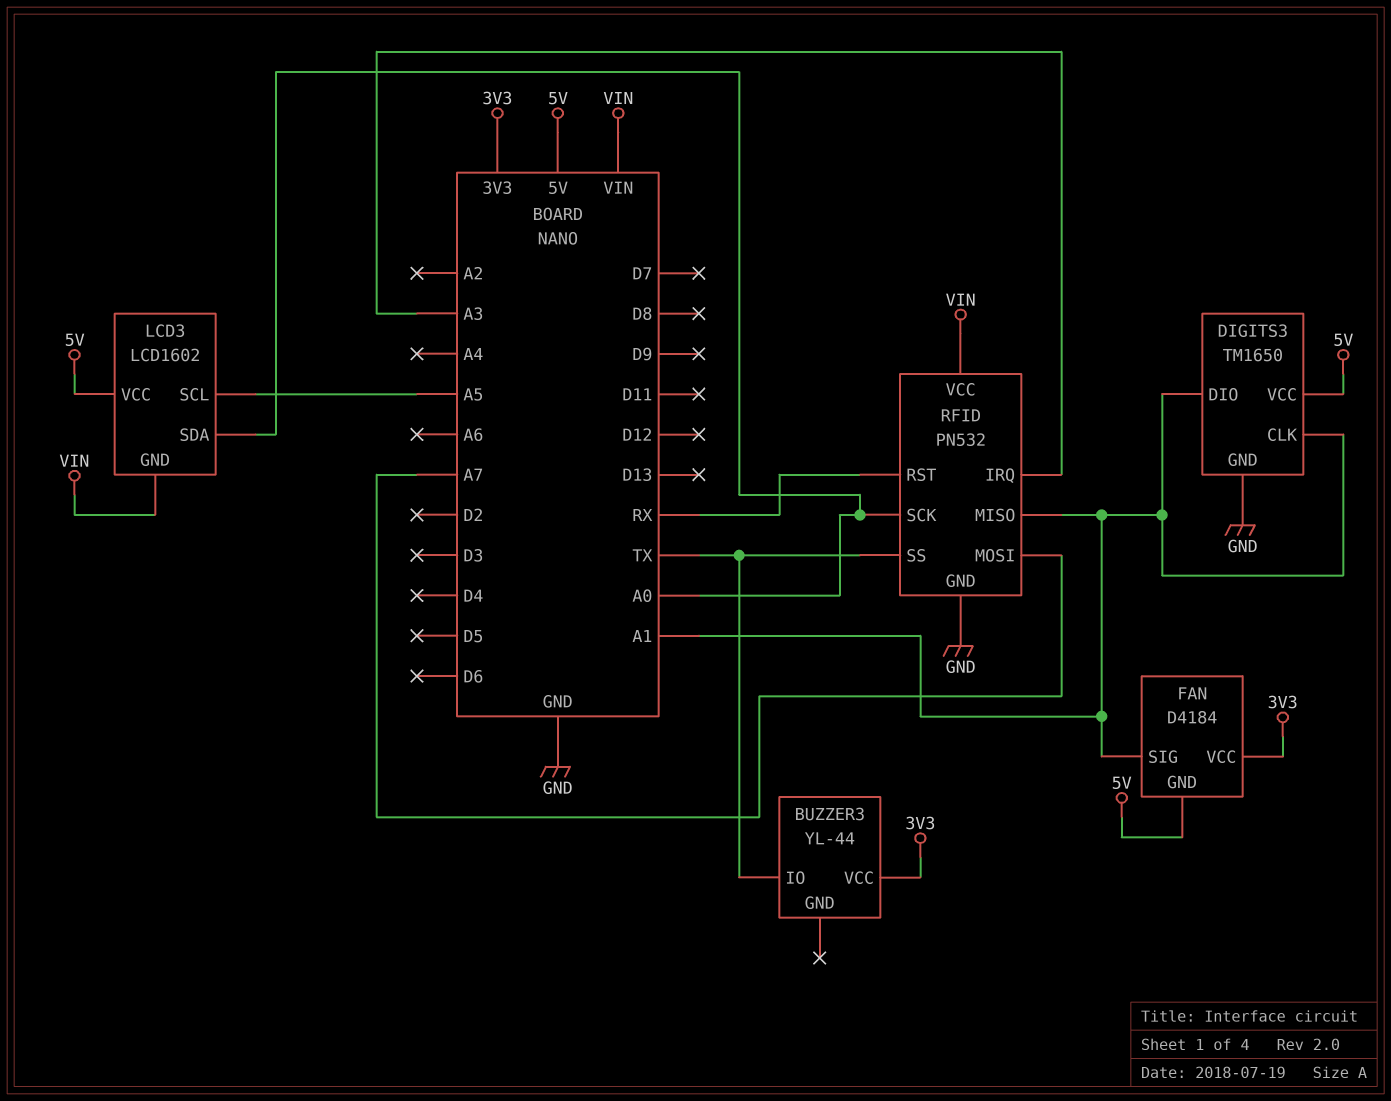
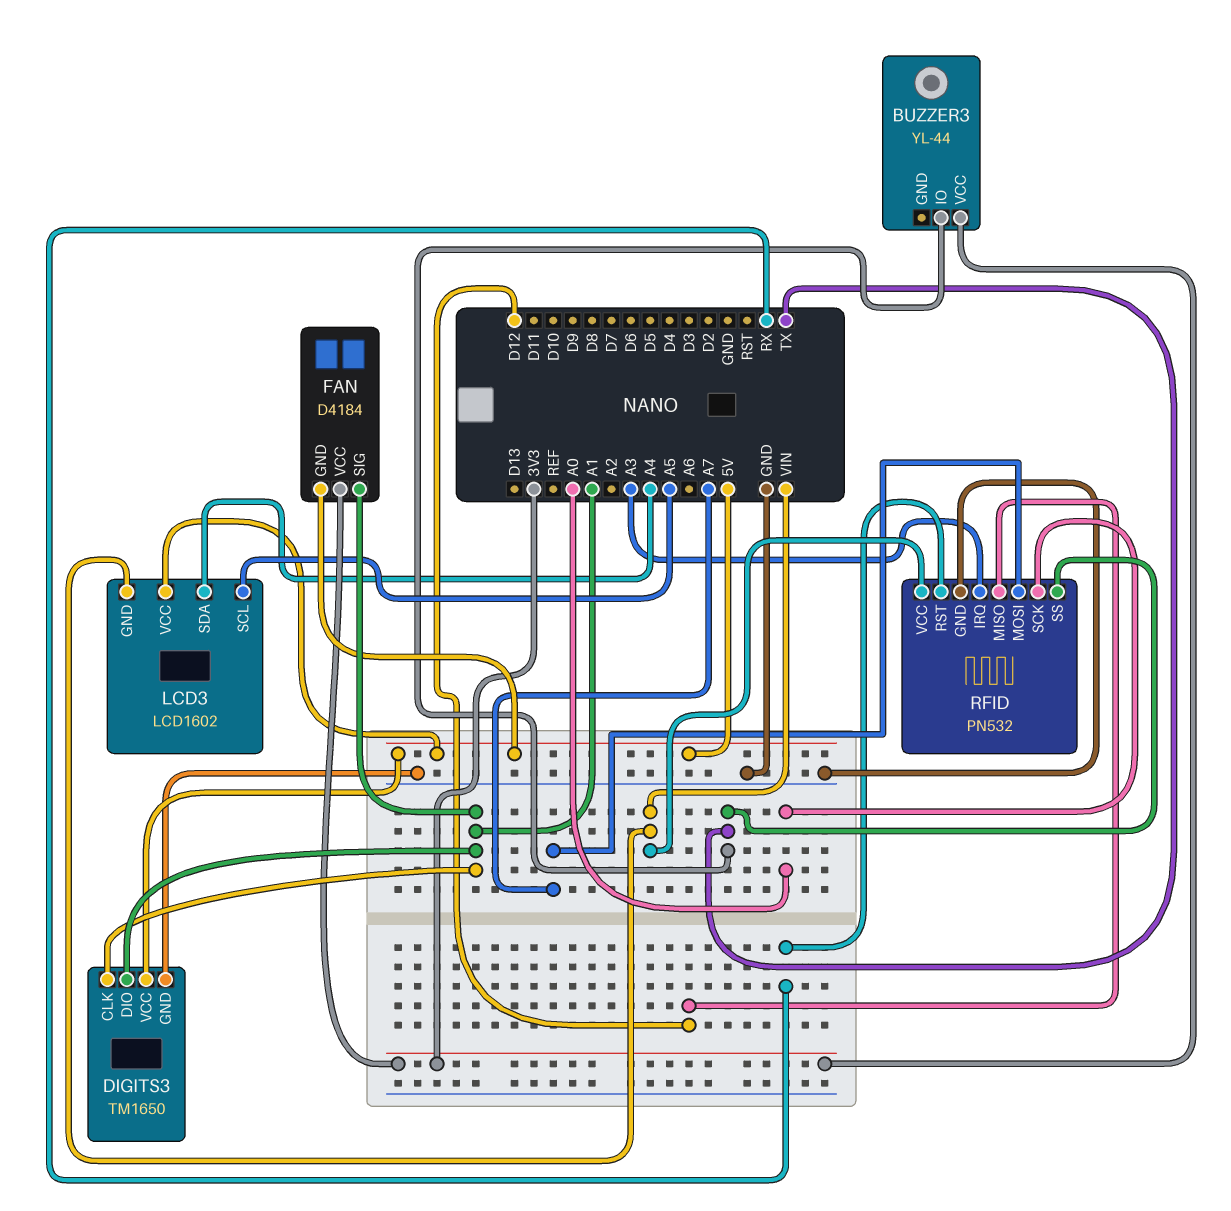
LCD3 pin SDA: A0 -> A4
RFID pin MISO: A1 -> D12

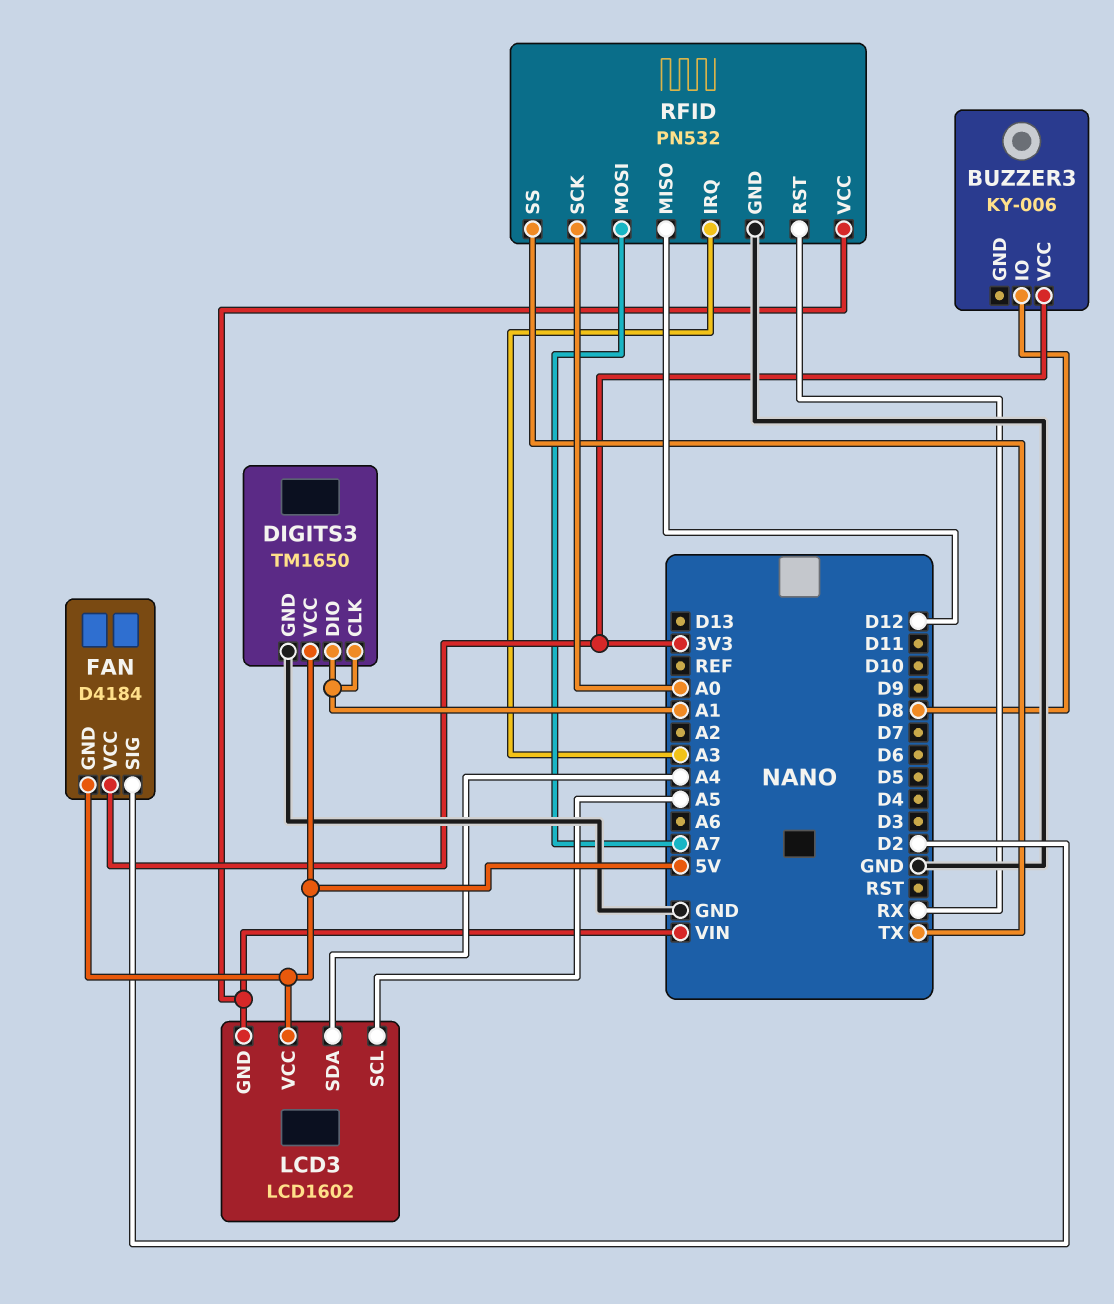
BUZZER3: YL-44 -> KY-006
BUZZER3 pin IO: TX -> D8
FAN pin SIG: A1 -> D2

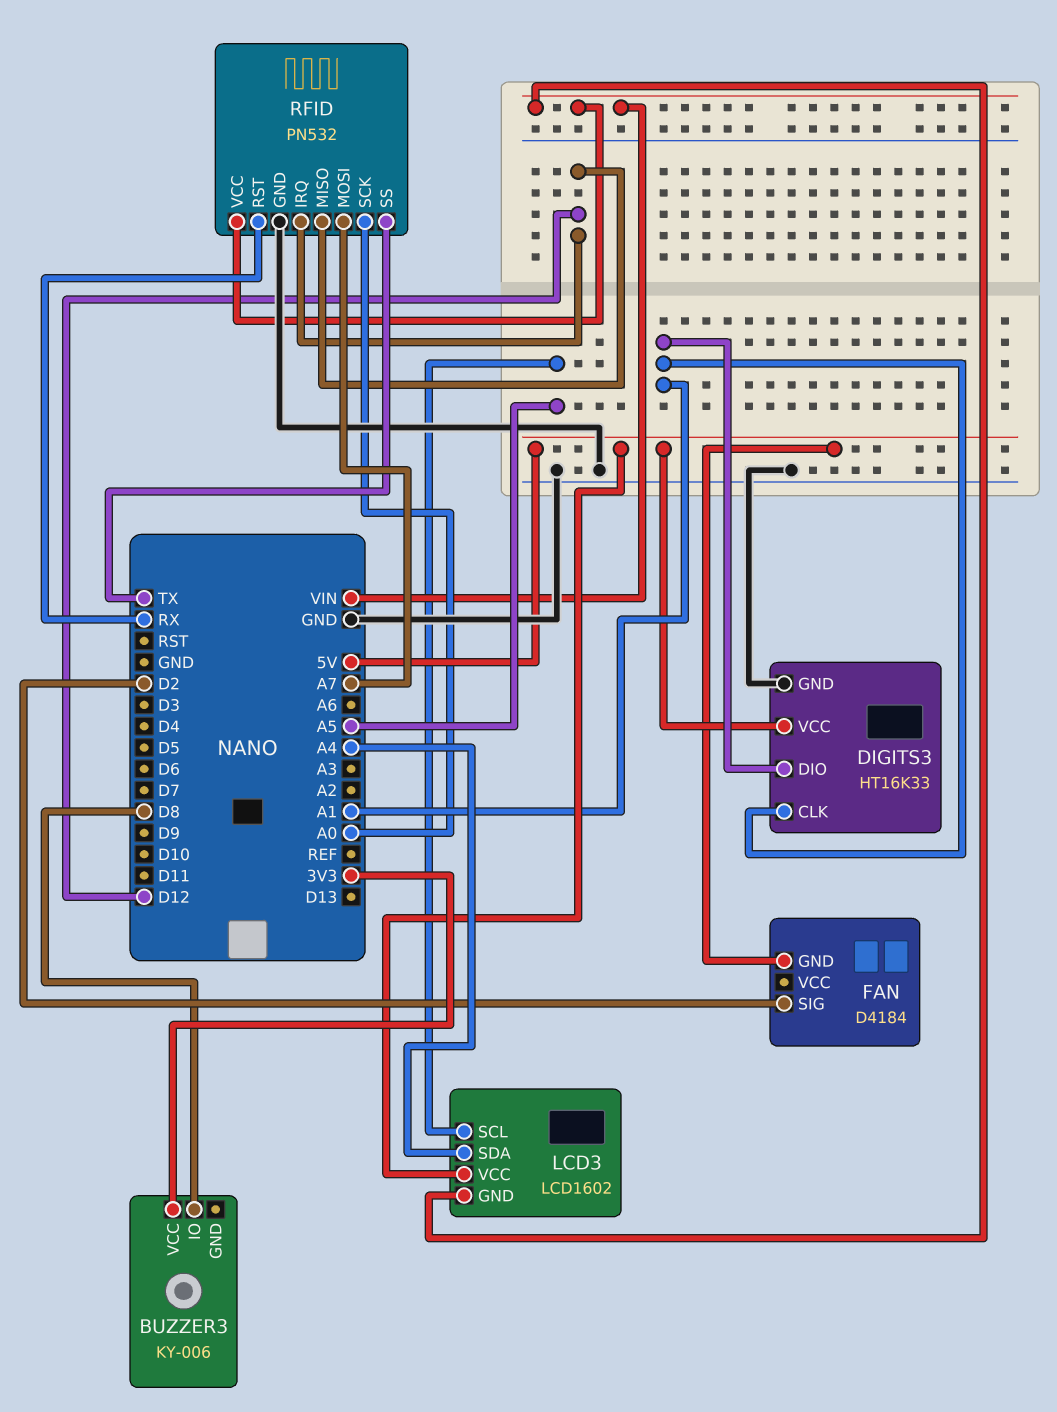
DIGITS3: TM1650 -> HT16K33
FAN pin VCC: 3V3 -> none
RFID pin IRQ: A3 -> D12

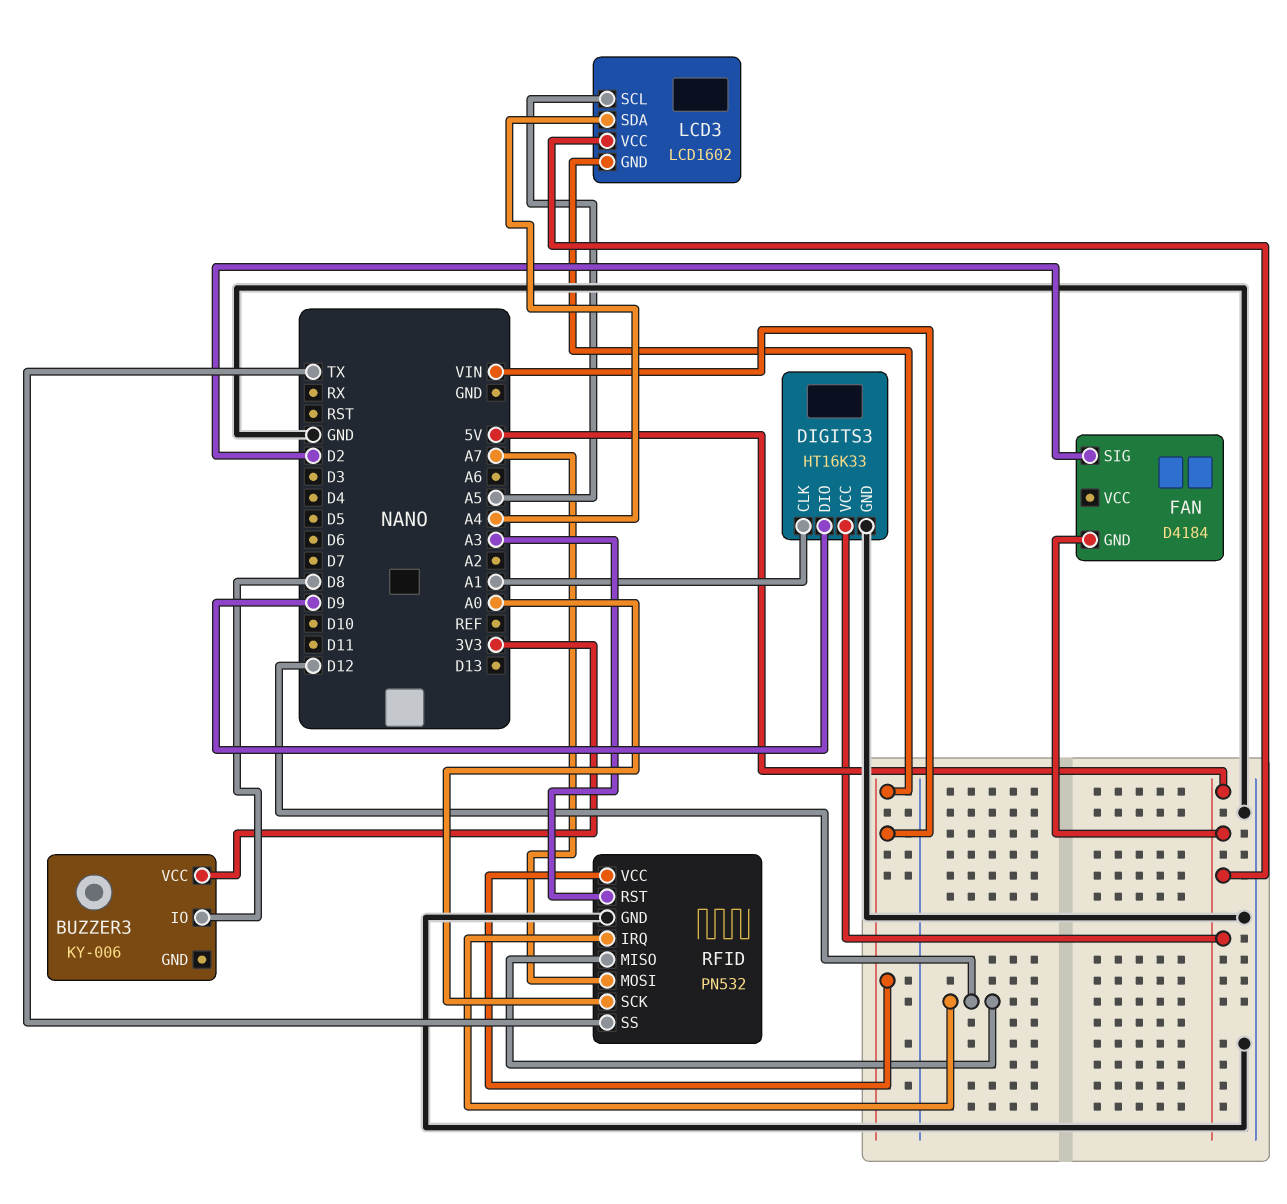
DIGITS3 pin DIO: A1 -> D9
RFID pin RST: RX -> A3

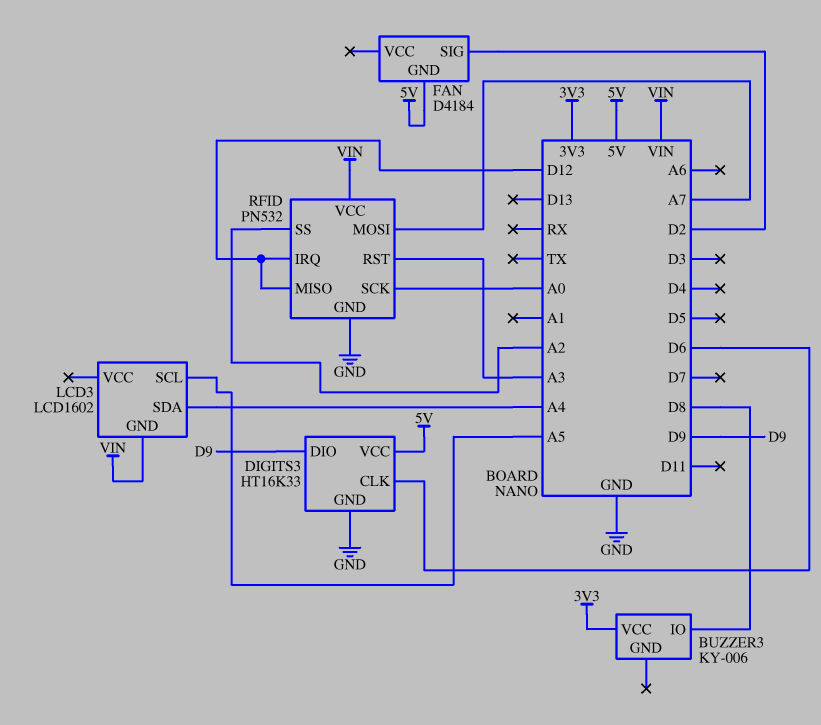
DIGITS3 pin CLK: A1 -> D6
LCD3 pin VCC: 5V -> none
RFID pin SS: TX -> A2

